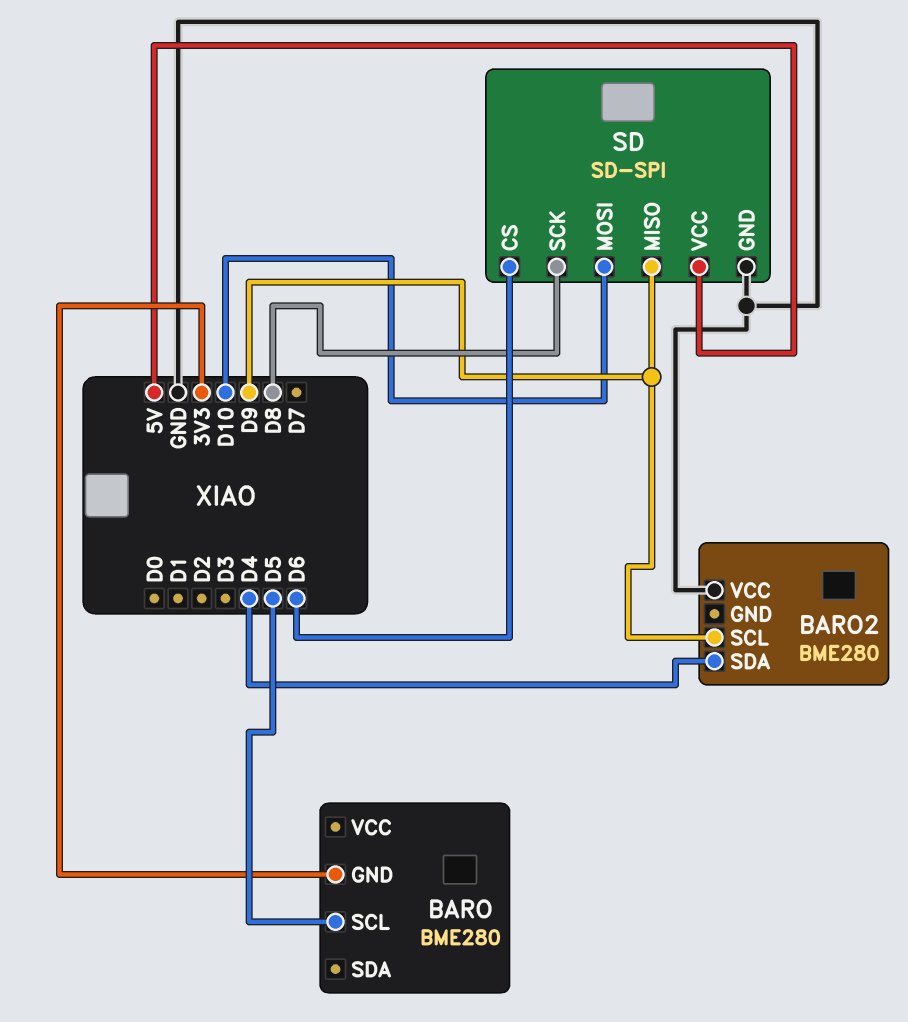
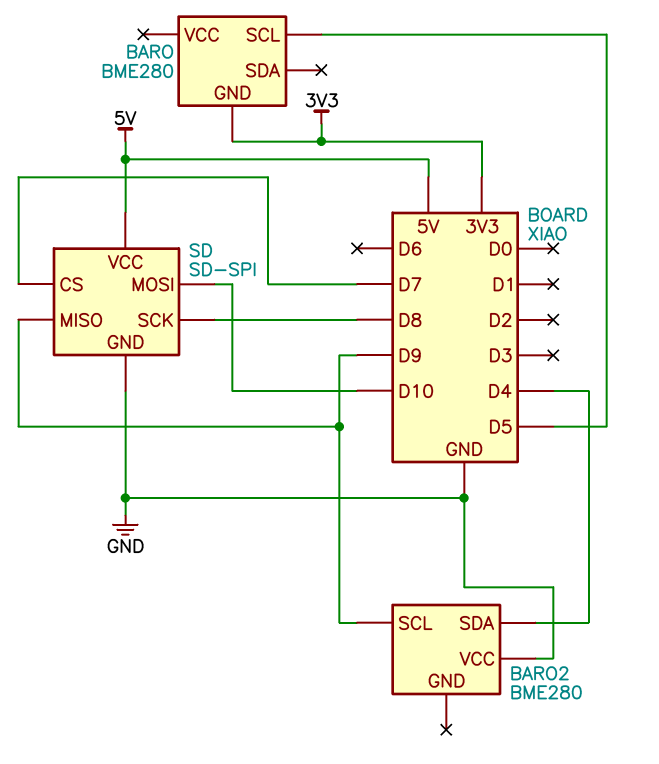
SD pin CS: D6 -> D7

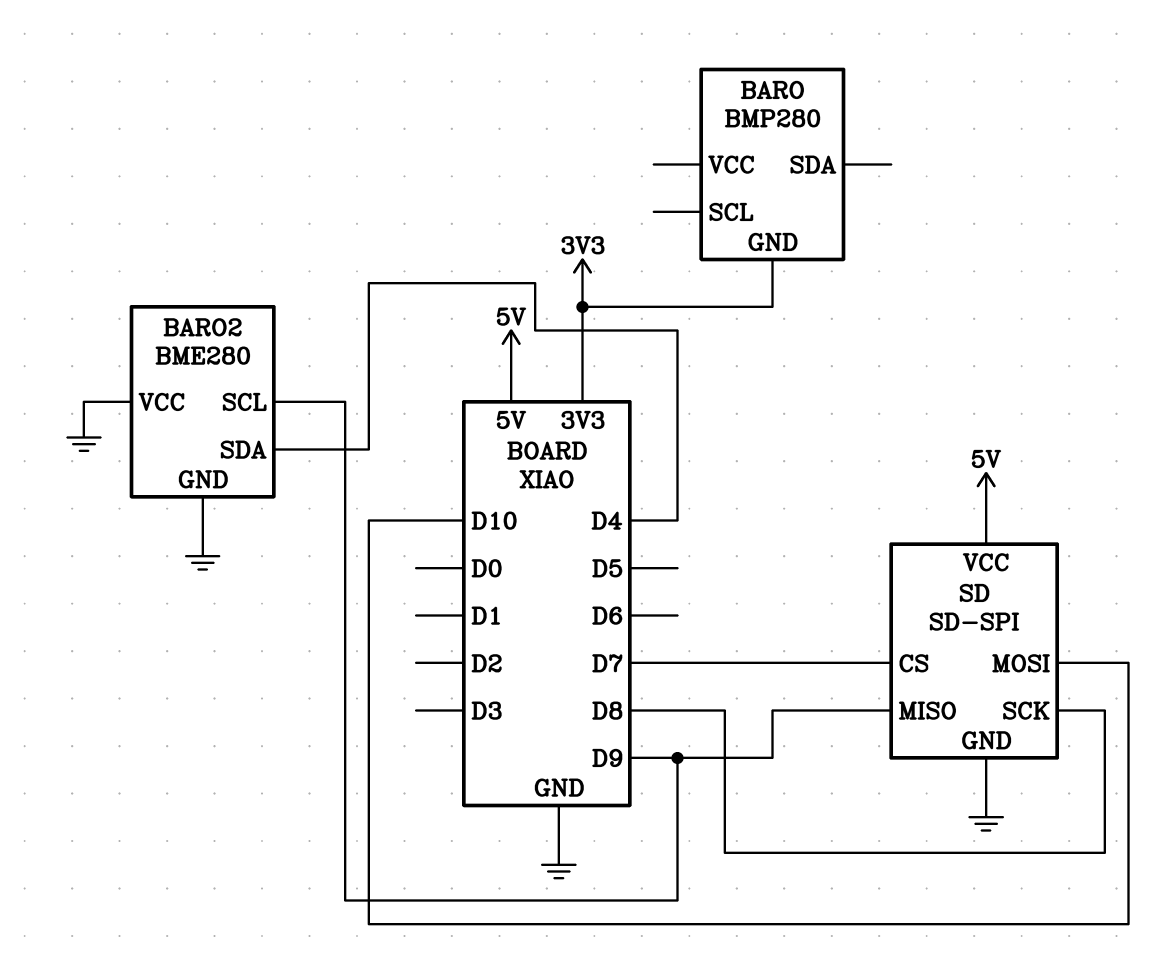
BARO: BME280 -> BMP280
BARO pin SCL: D5 -> none
BARO2 pin GND: none -> GND

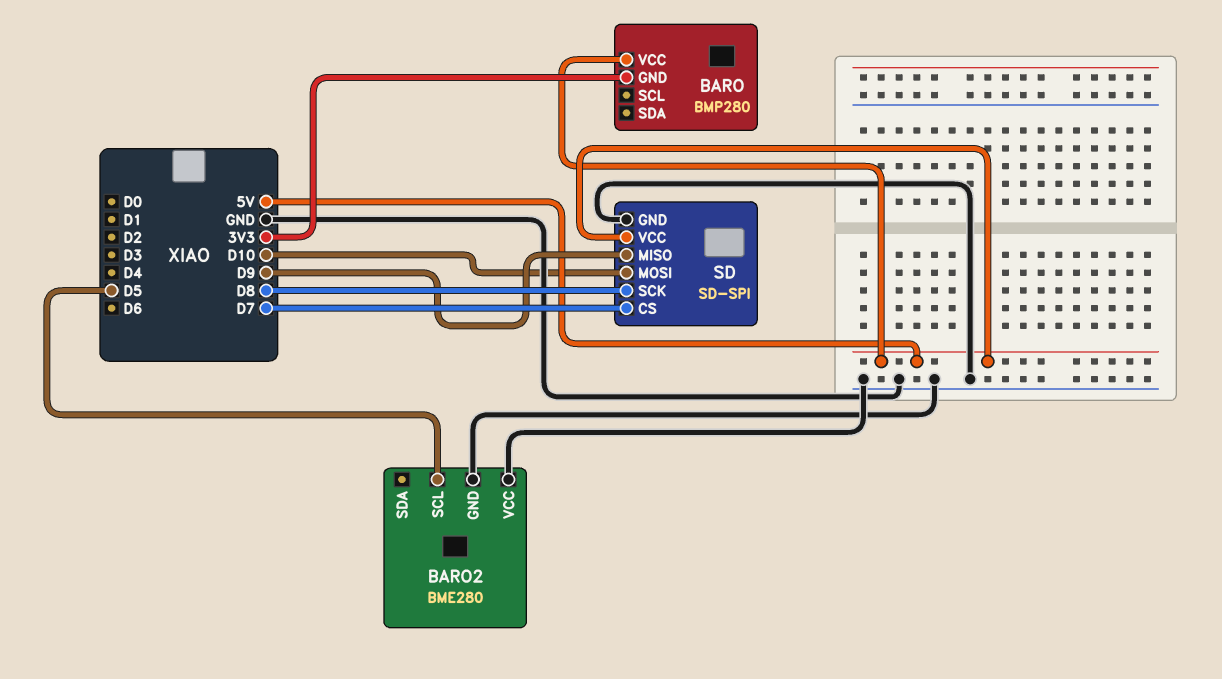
BARO pin VCC: none -> 5V
BARO2 pin SCL: D9 -> D5
BARO2 pin SDA: D4 -> none

